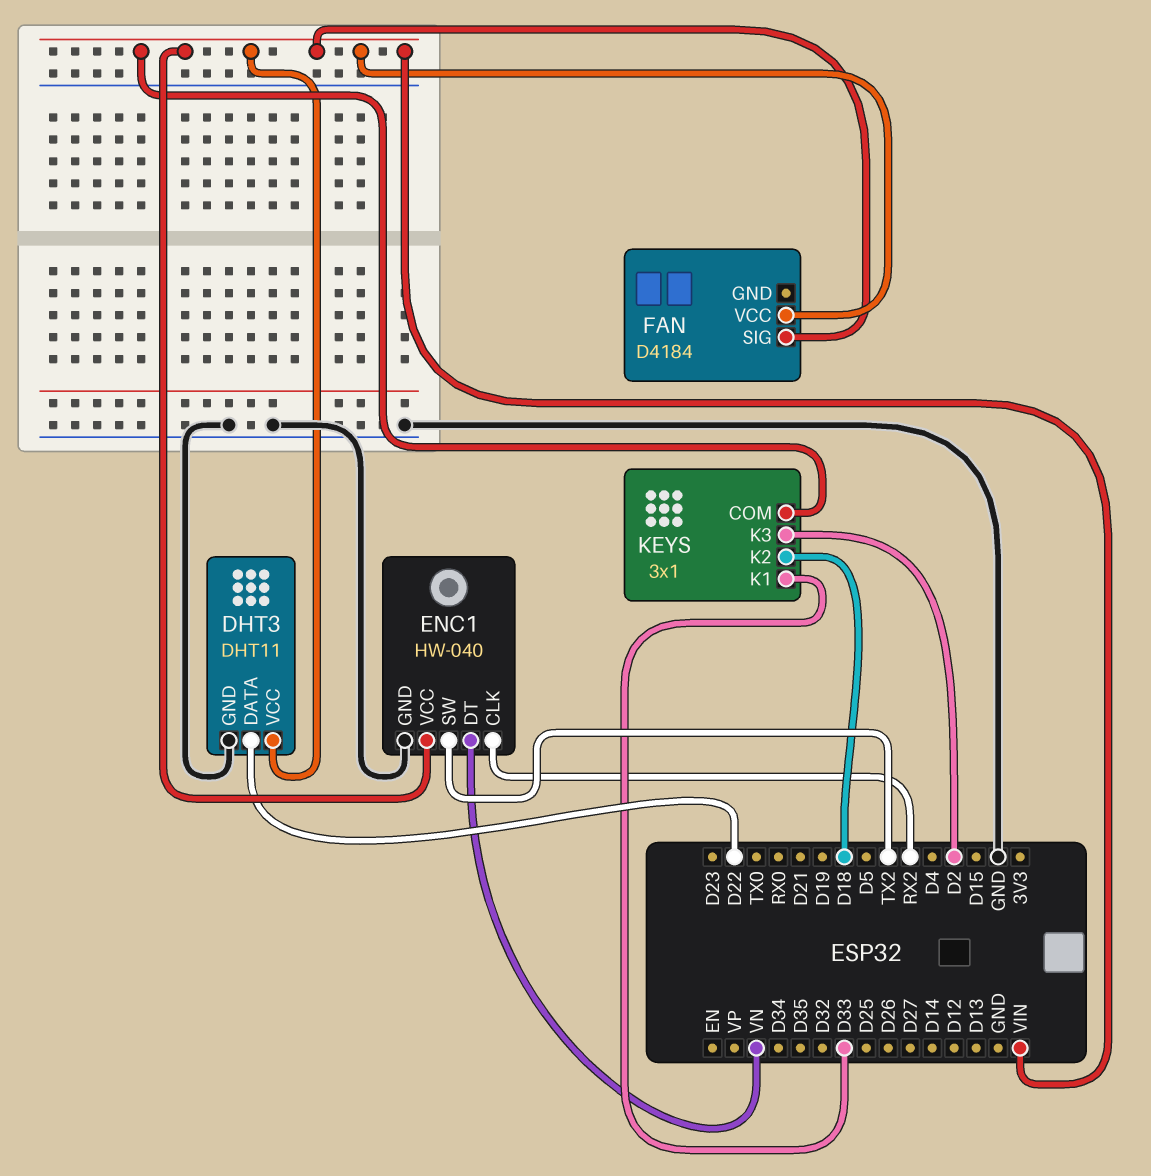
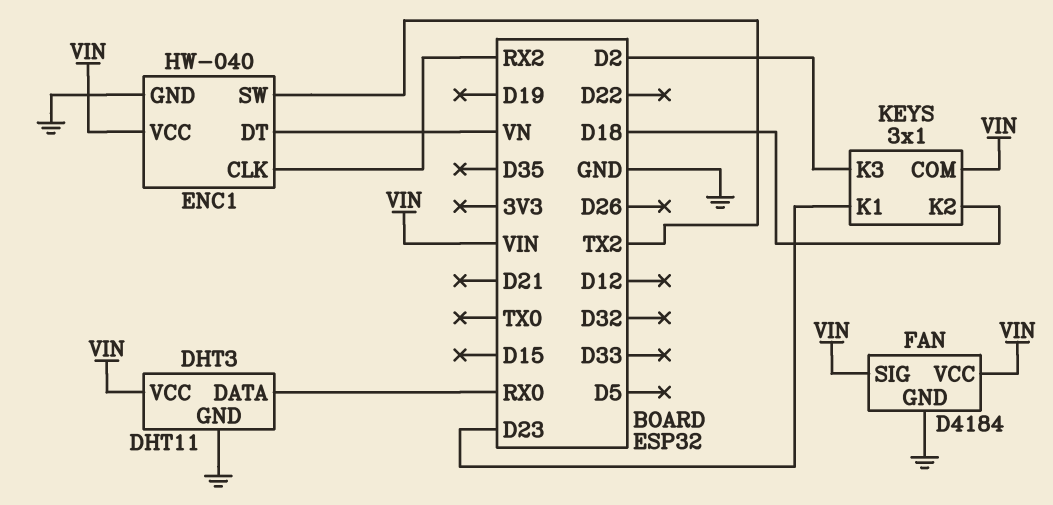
DHT3 pin DATA: D22 -> RX0
FAN pin GND: none -> GND
KEYS pin K1: D33 -> D23

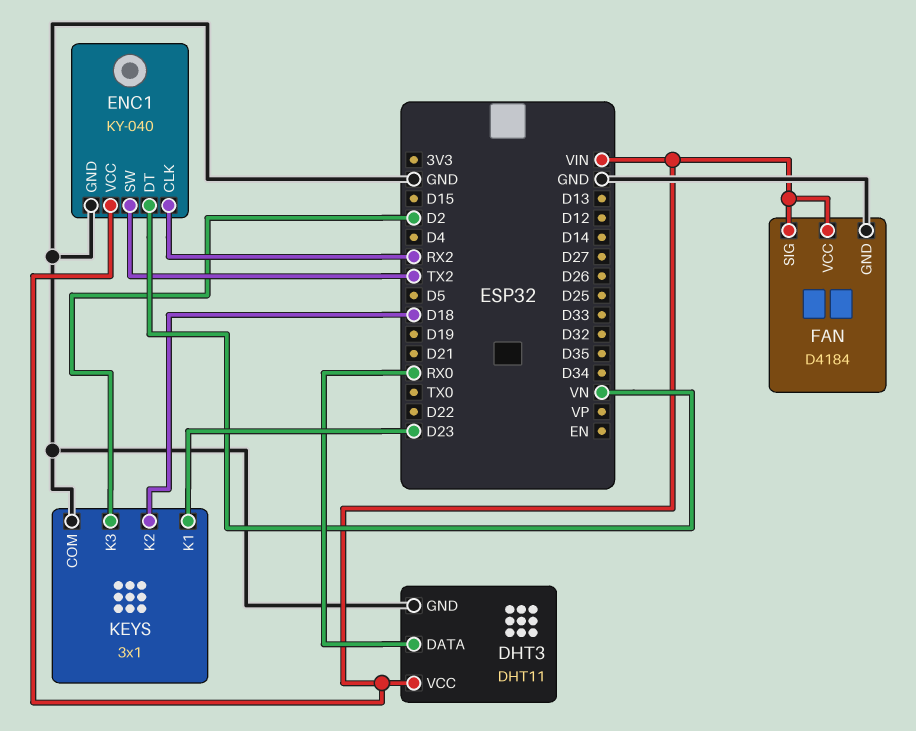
ENC1: HW-040 -> KY-040
KEYS pin COM: VIN -> GND

